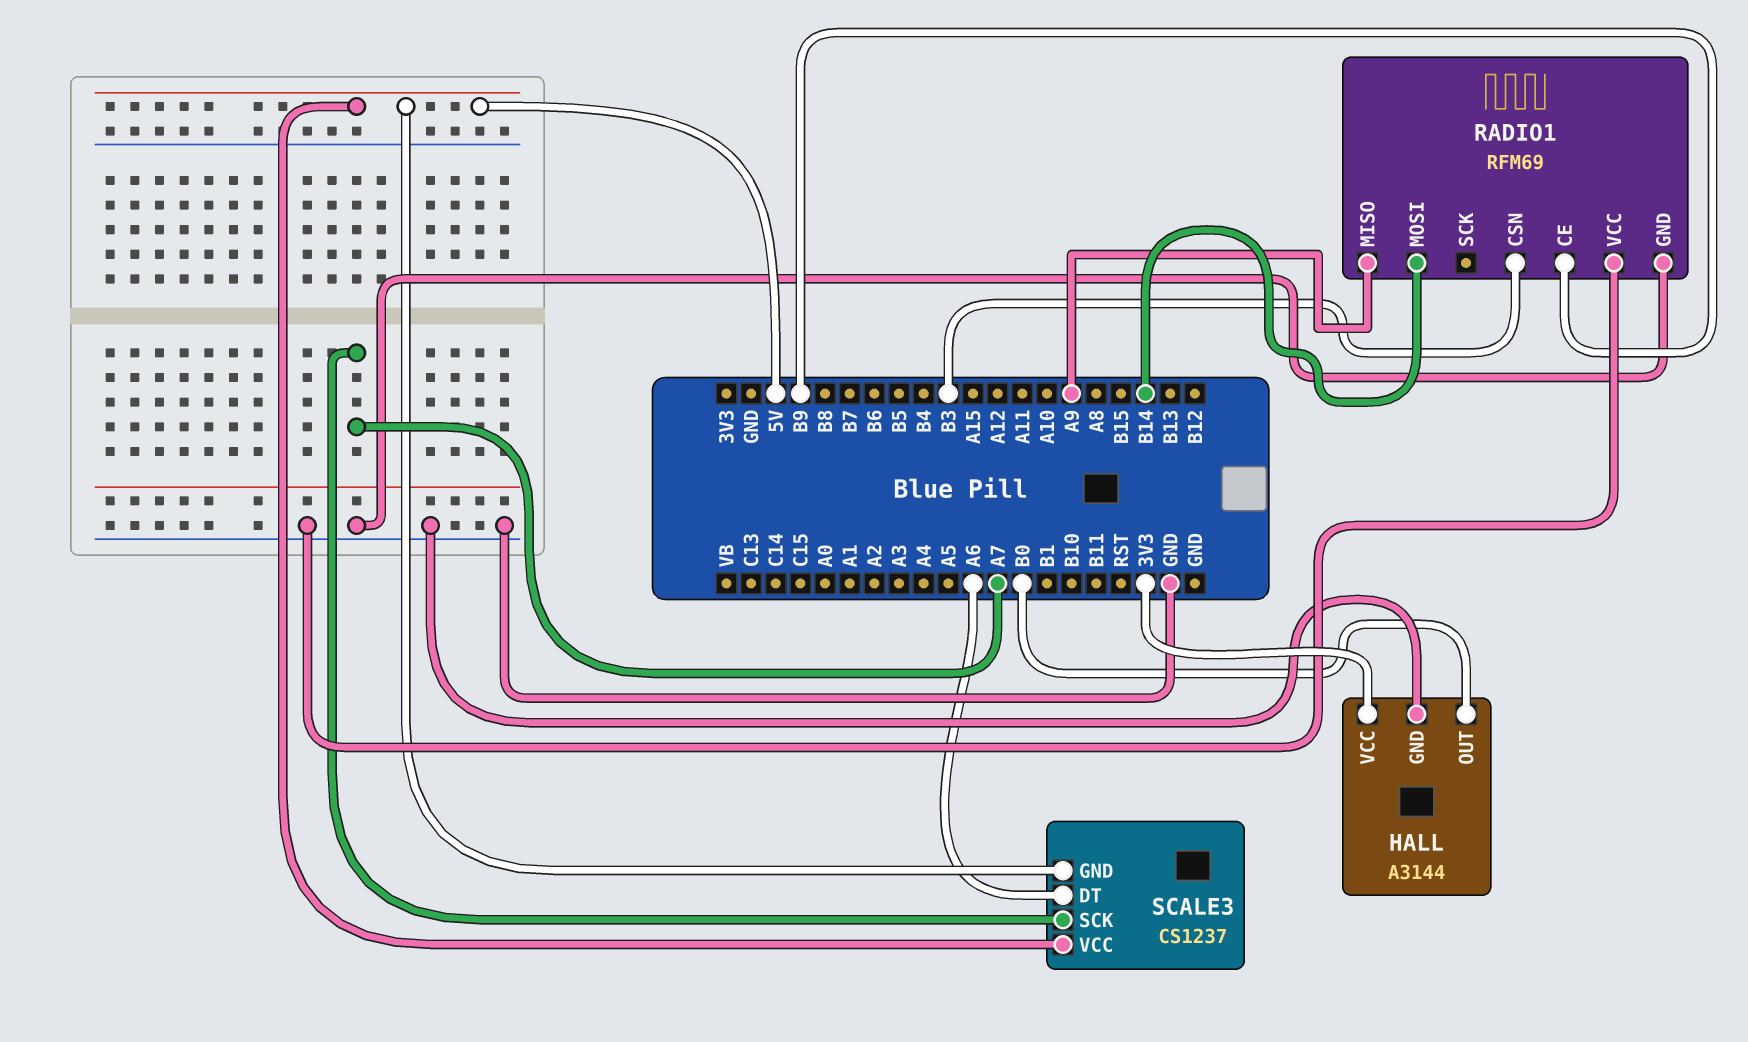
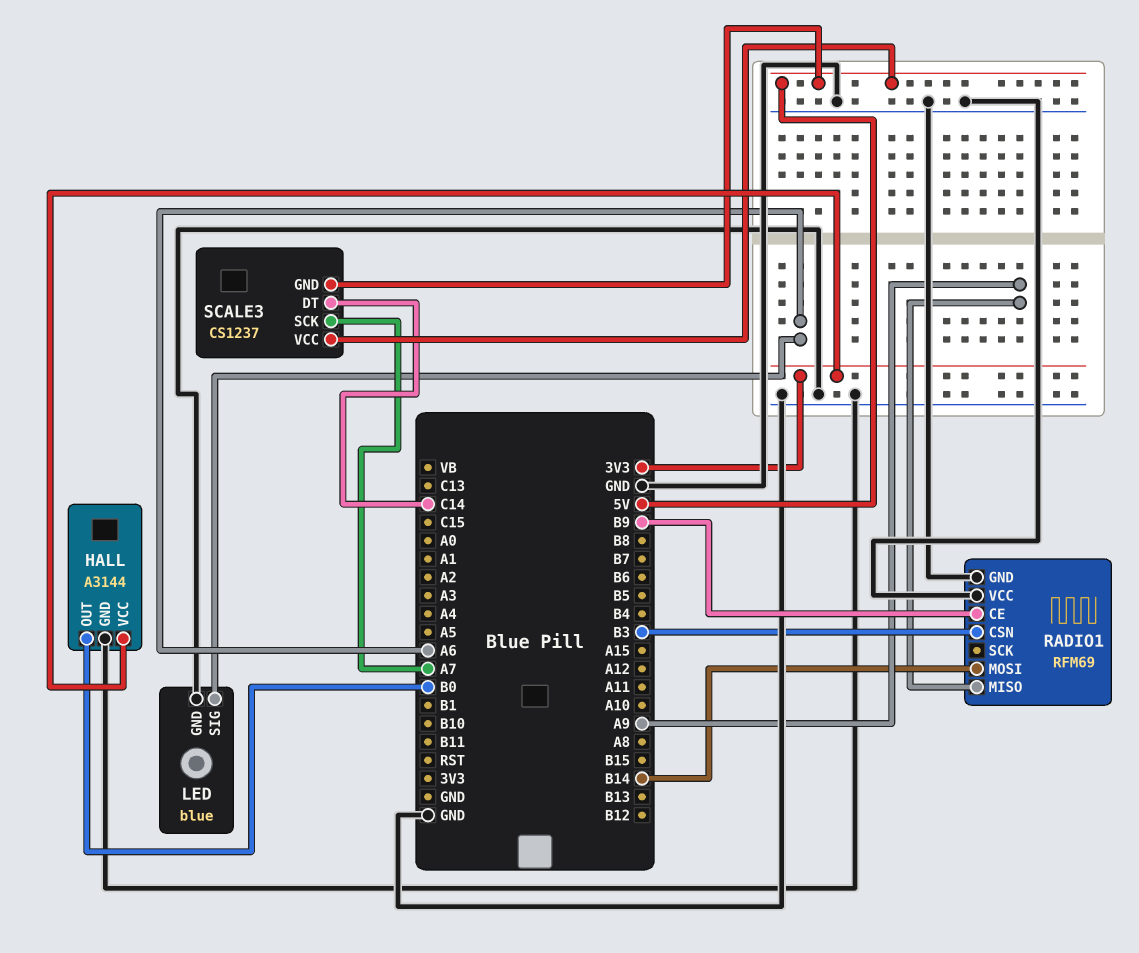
LED: none -> blue
LED pin GND: none -> GND
LED pin SIG: none -> A6
SCALE3 pin DT: A6 -> C14

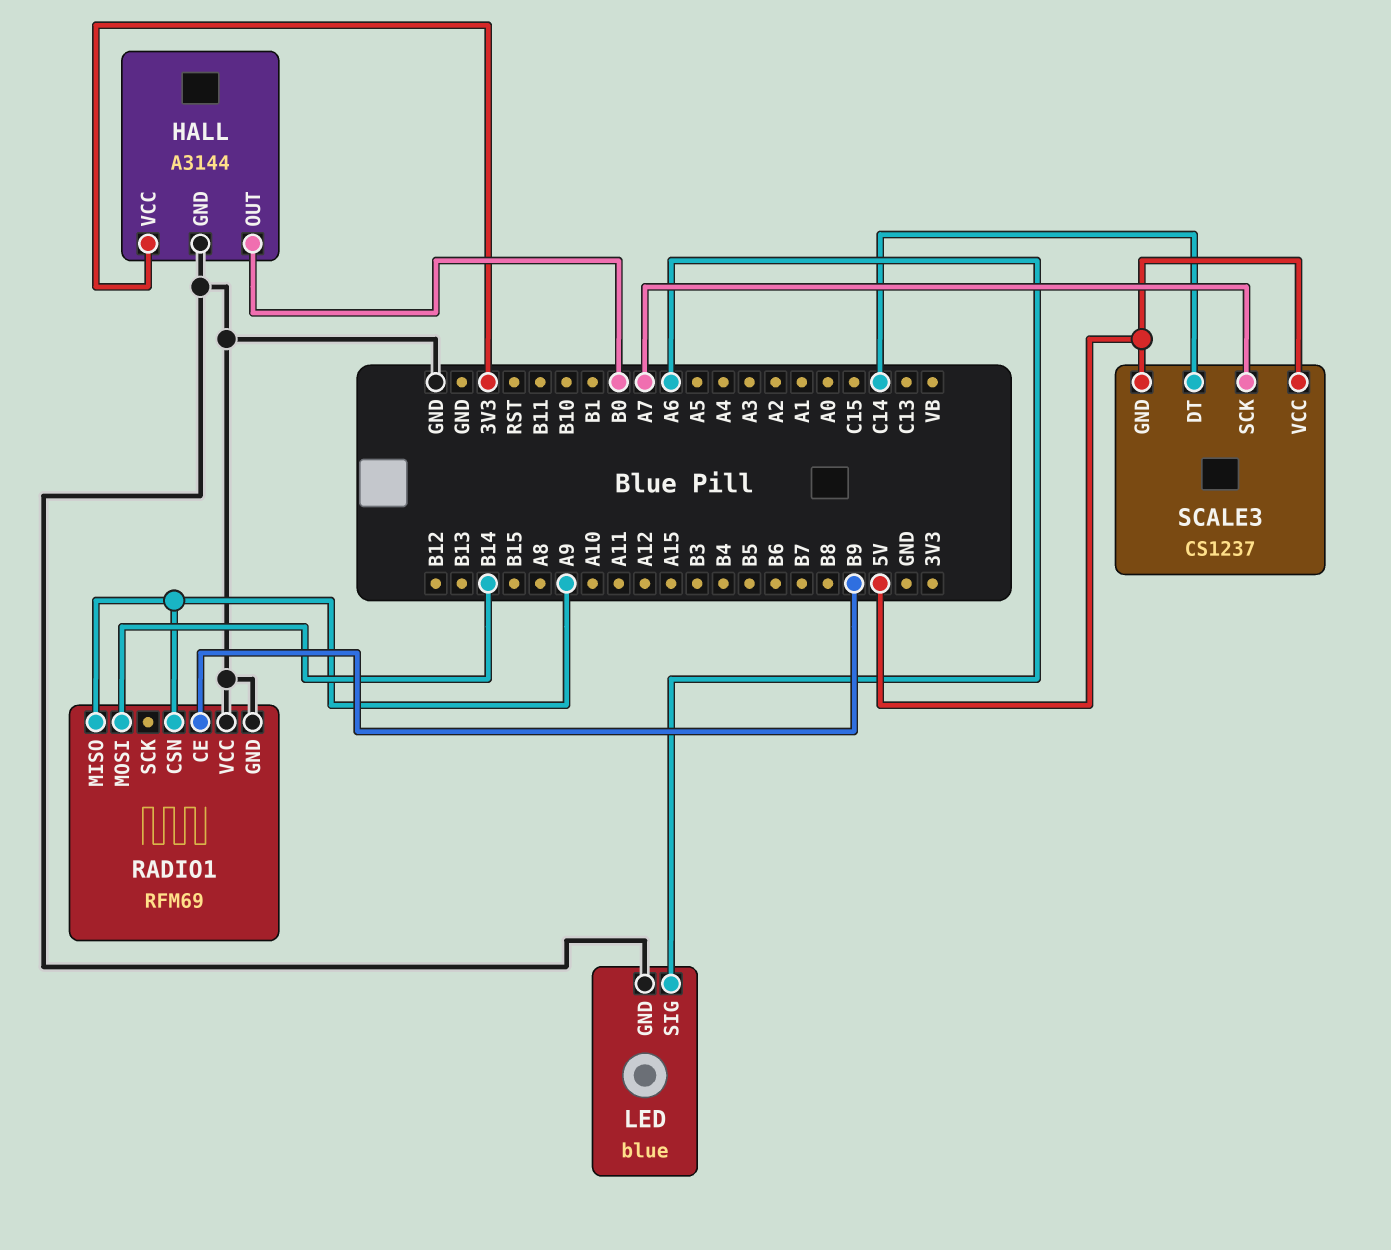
RADIO1 pin CSN: B3 -> A9

